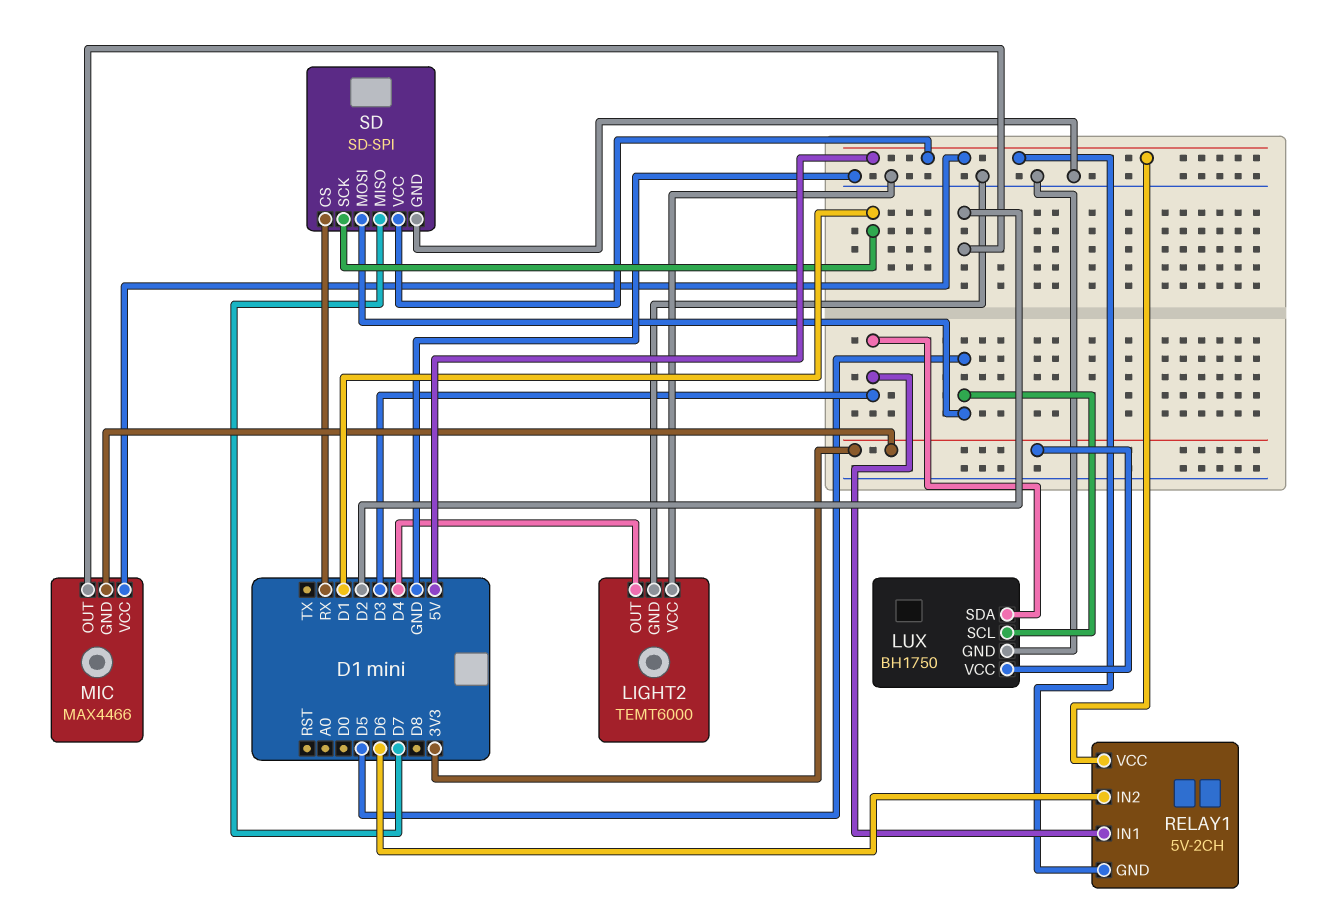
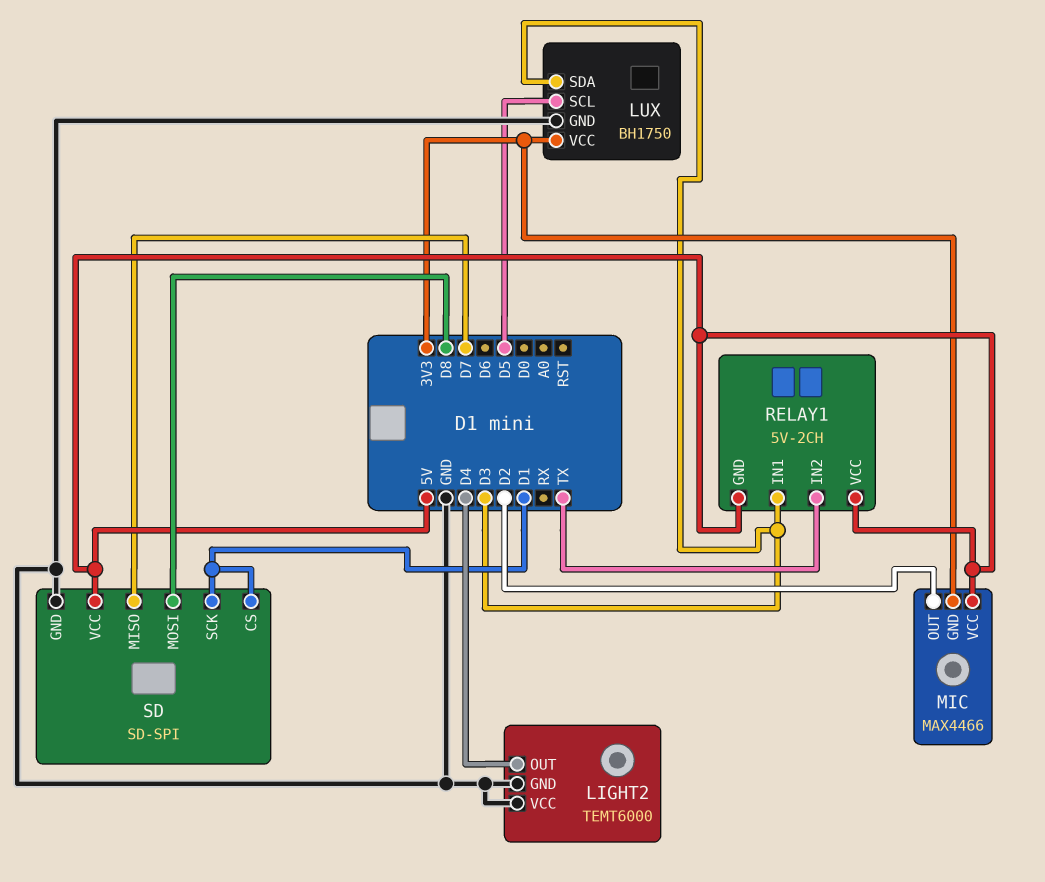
RELAY1 pin IN2: D6 -> TX
SD pin CS: RX -> D1
SD pin MOSI: D5 -> D8

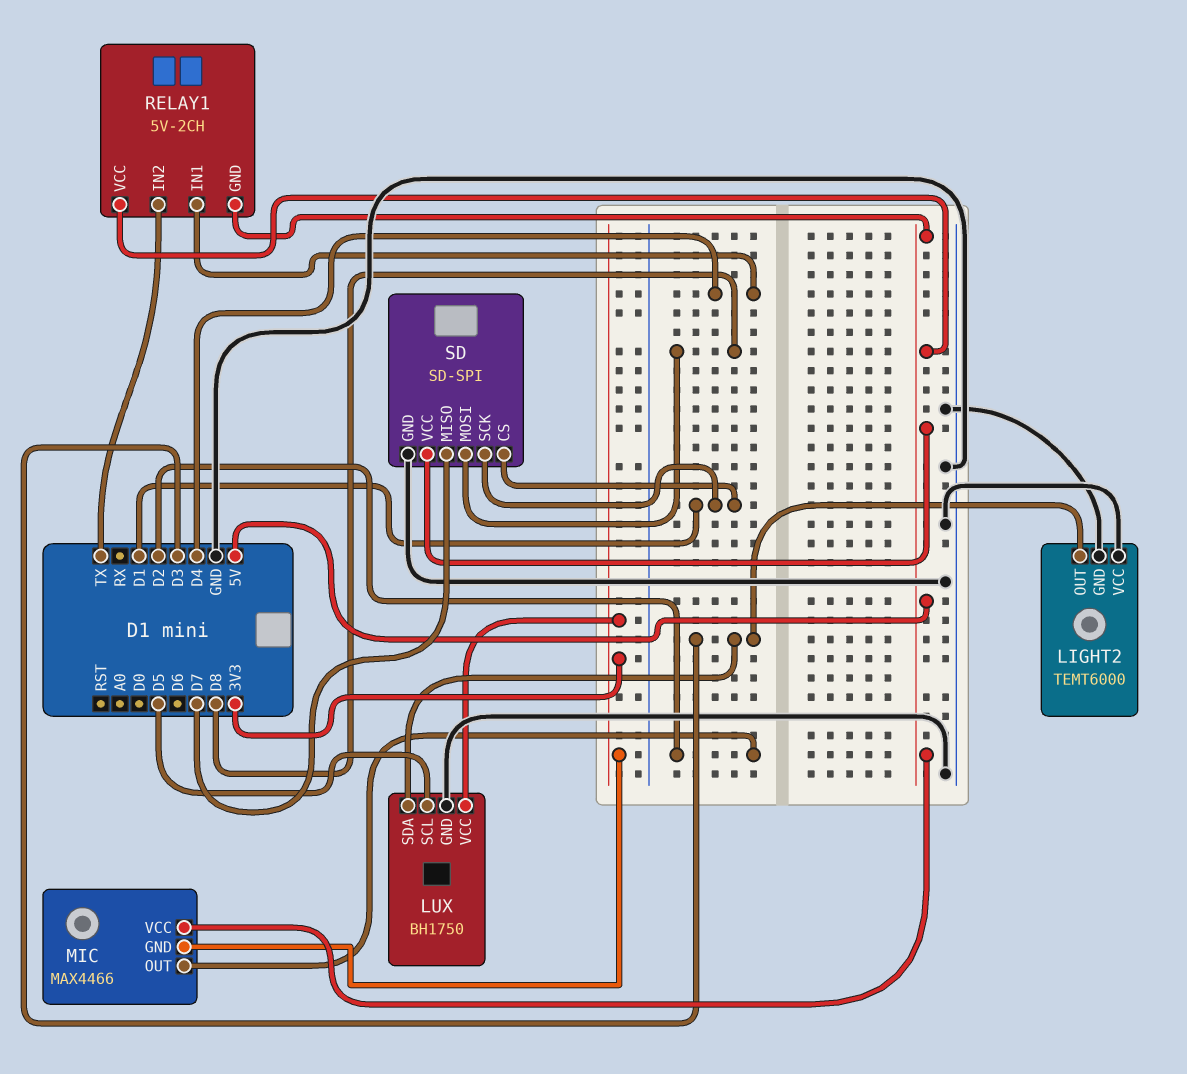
LIGHT2 pin OUT: D4 -> D3
RELAY1 pin IN1: D3 -> D4

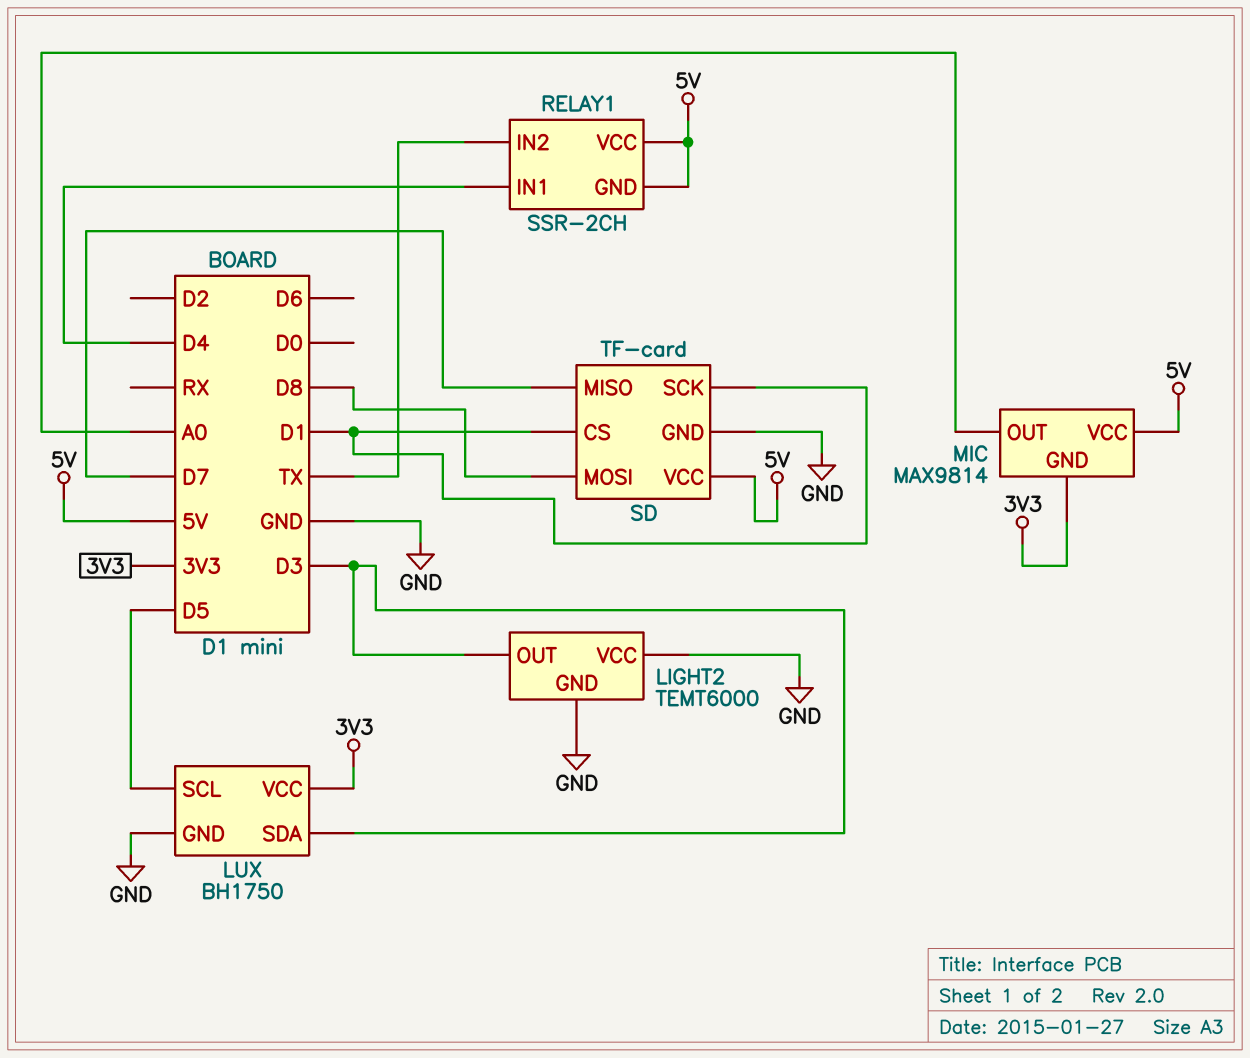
MIC: MAX4466 -> MAX9814
MIC pin OUT: D2 -> A0
RELAY1: 5V-2CH -> SSR-2CH
SD: SD-SPI -> TF-card

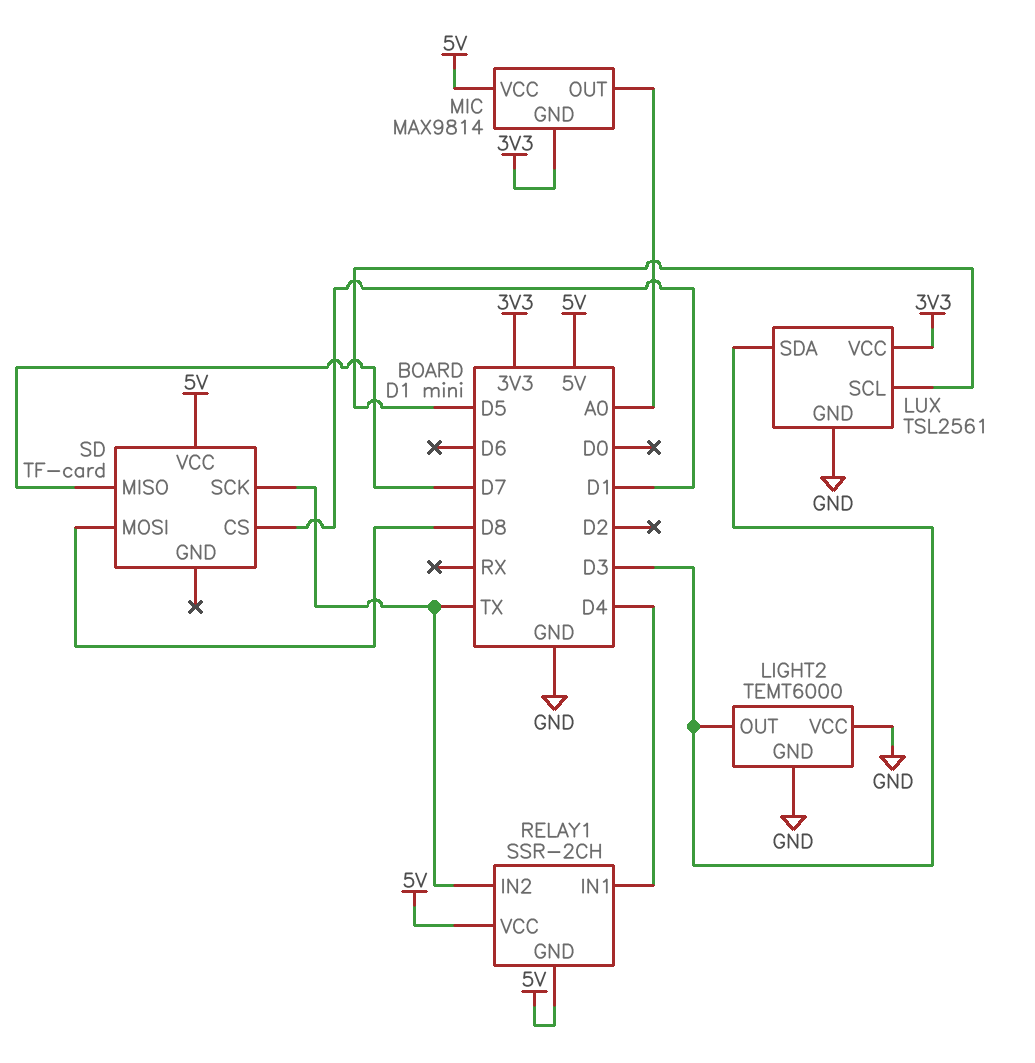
LUX: BH1750 -> TSL2561
SD pin GND: GND -> none
SD pin SCK: D1 -> TX

